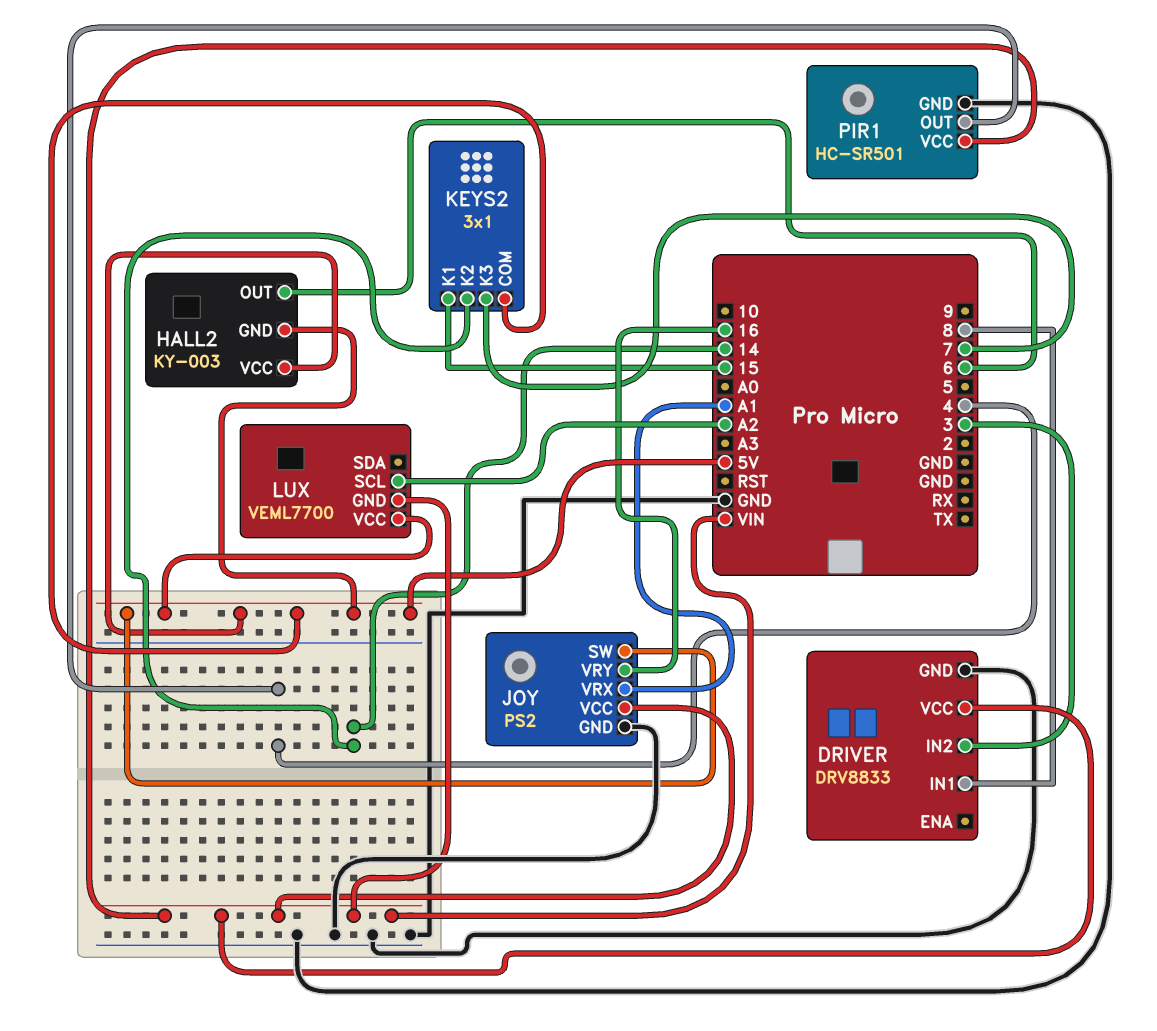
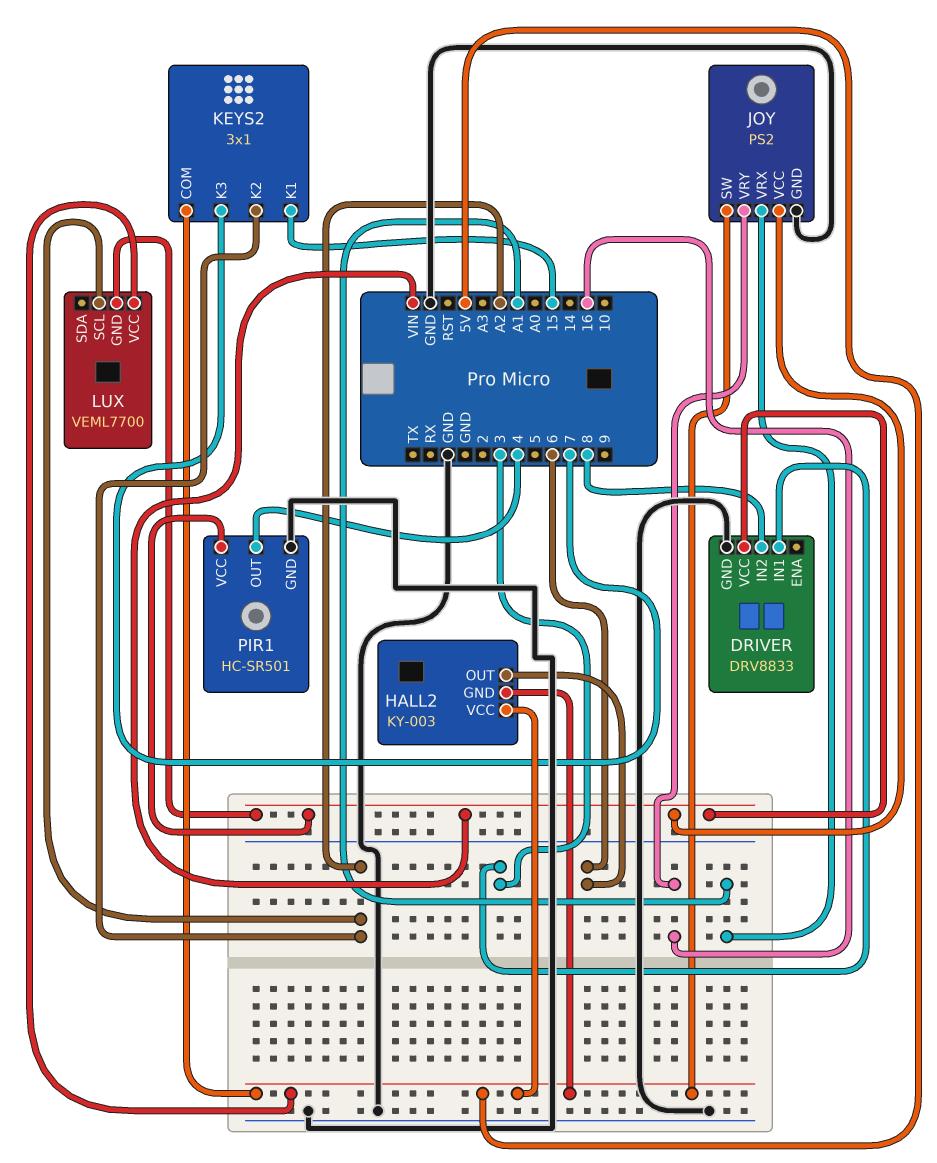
DRIVER pin IN1: 8 -> 3
DRIVER pin IN2: 3 -> 8
KEYS2 pin K2: 14 -> A2

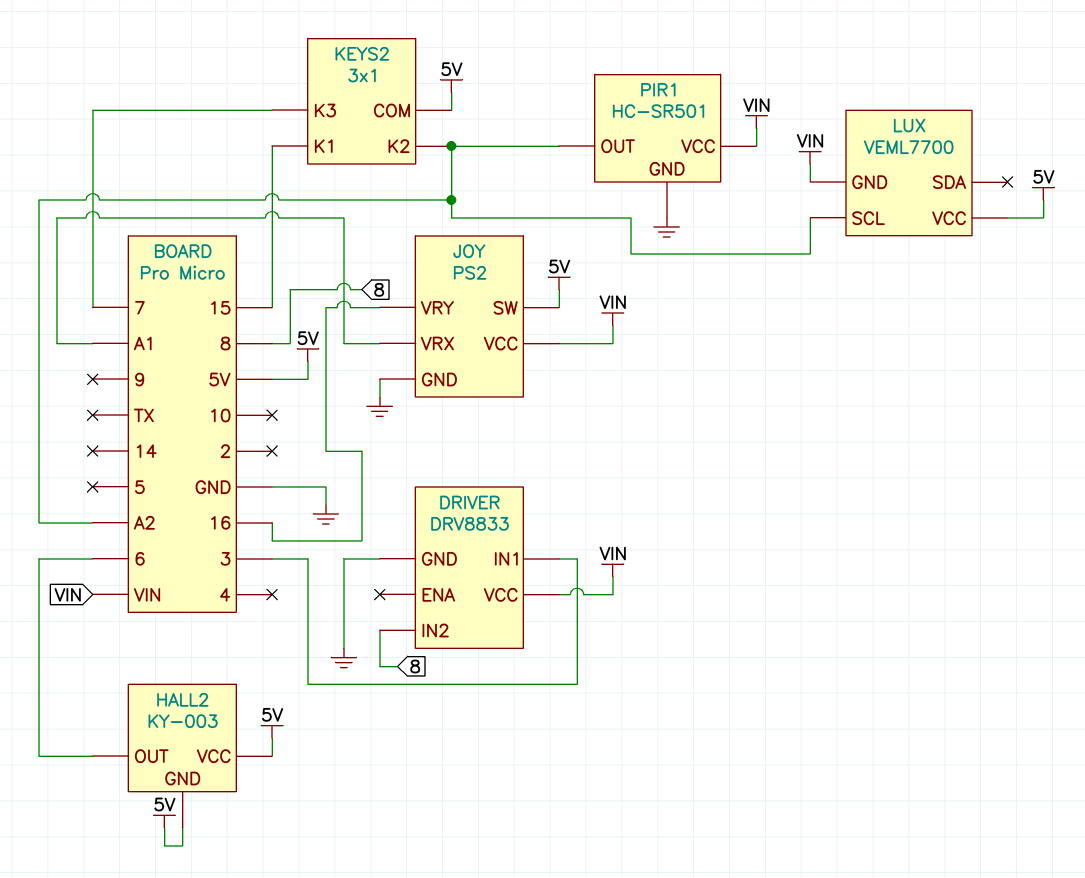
PIR1 pin OUT: 4 -> A2

